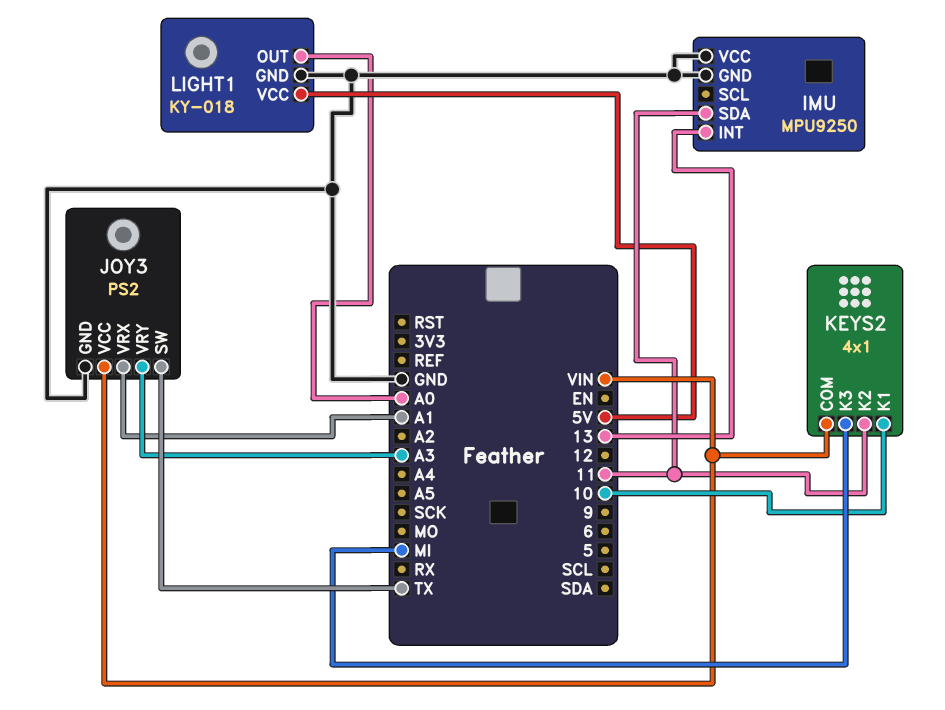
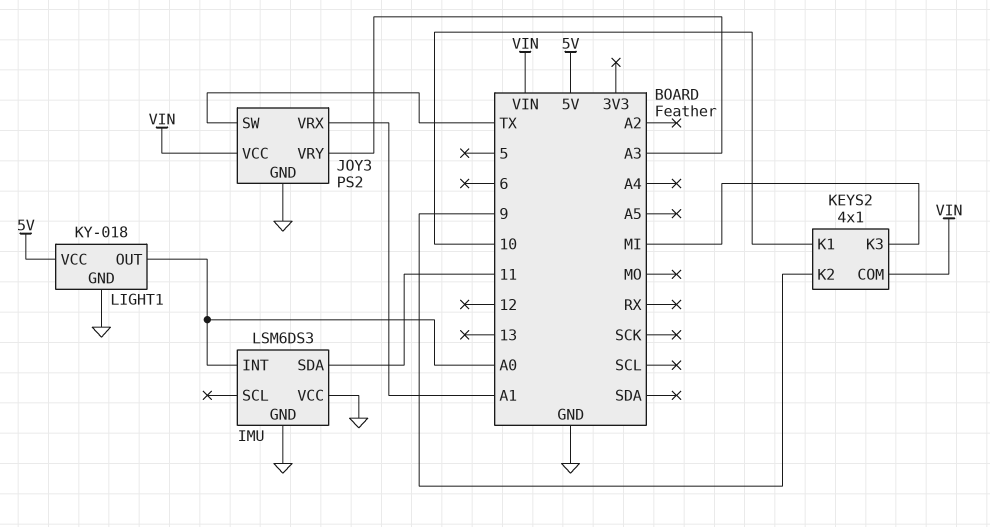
IMU: MPU9250 -> LSM6DS3
IMU pin INT: 13 -> A0
KEYS2 pin K2: 11 -> 9

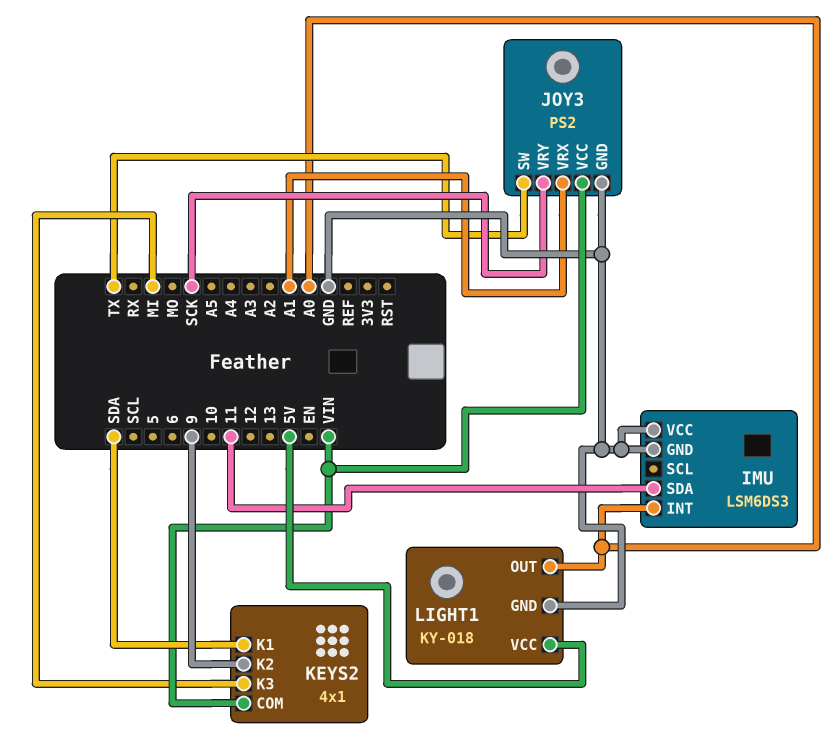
JOY3 pin VRY: A3 -> SCK
KEYS2 pin K1: 10 -> SDA

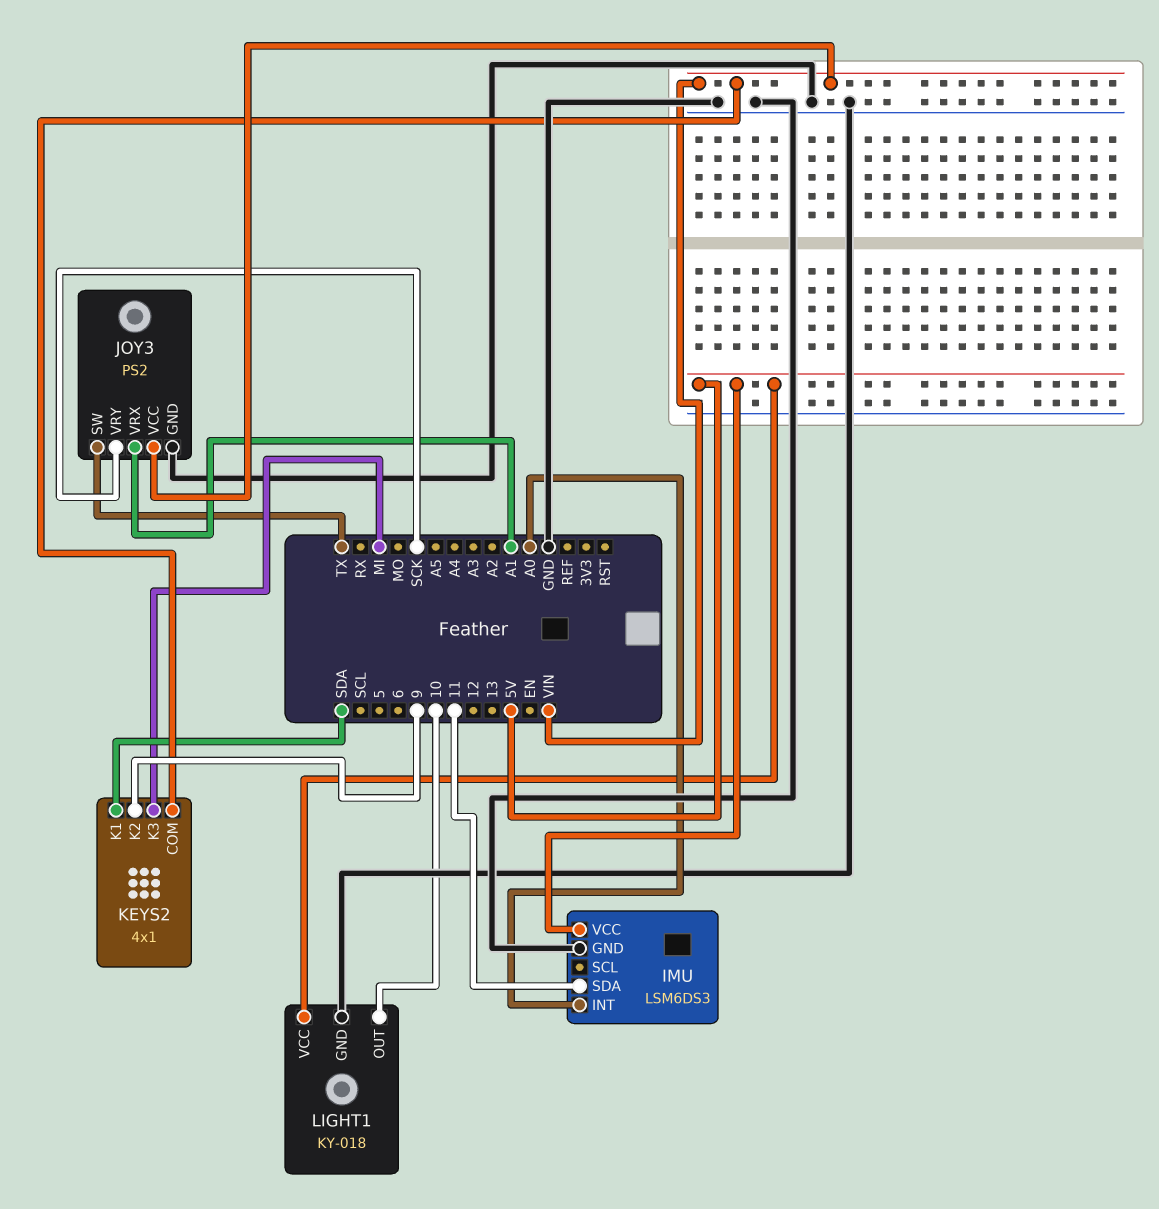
IMU pin VCC: GND -> 5V
LIGHT1 pin OUT: A0 -> 10

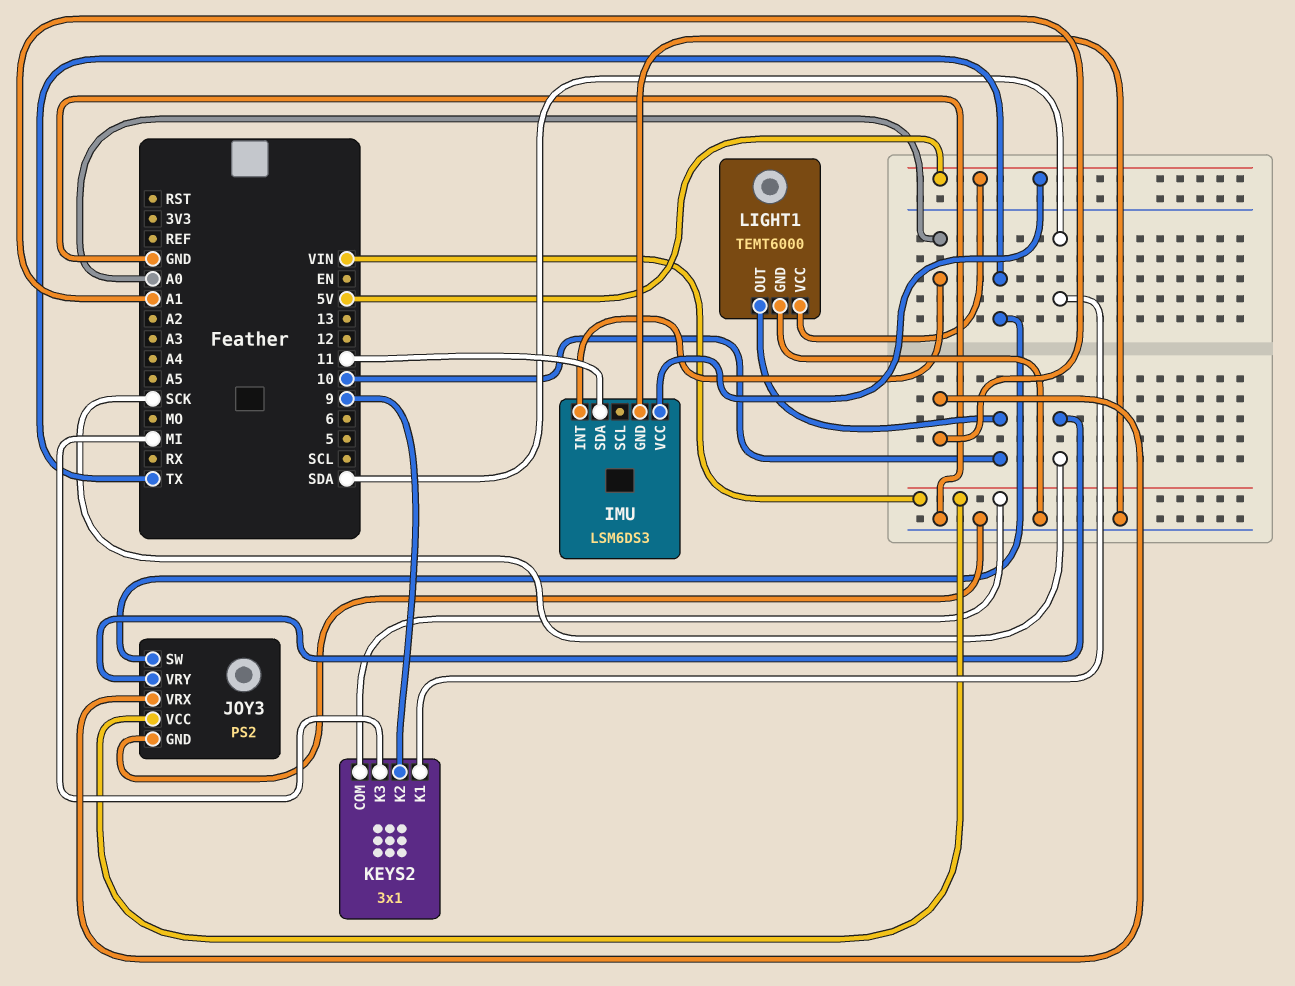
KEYS2: 4x1 -> 3x1
LIGHT1: KY-018 -> TEMT6000

